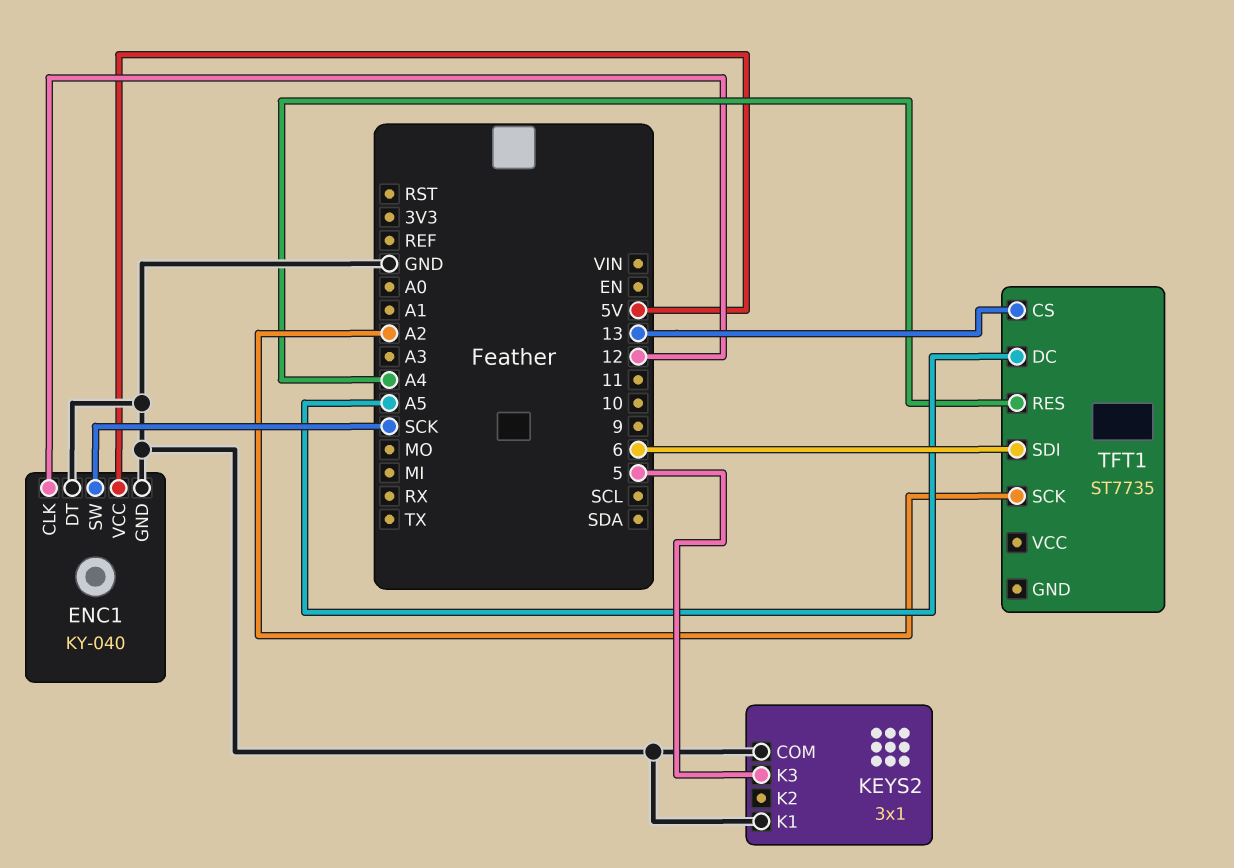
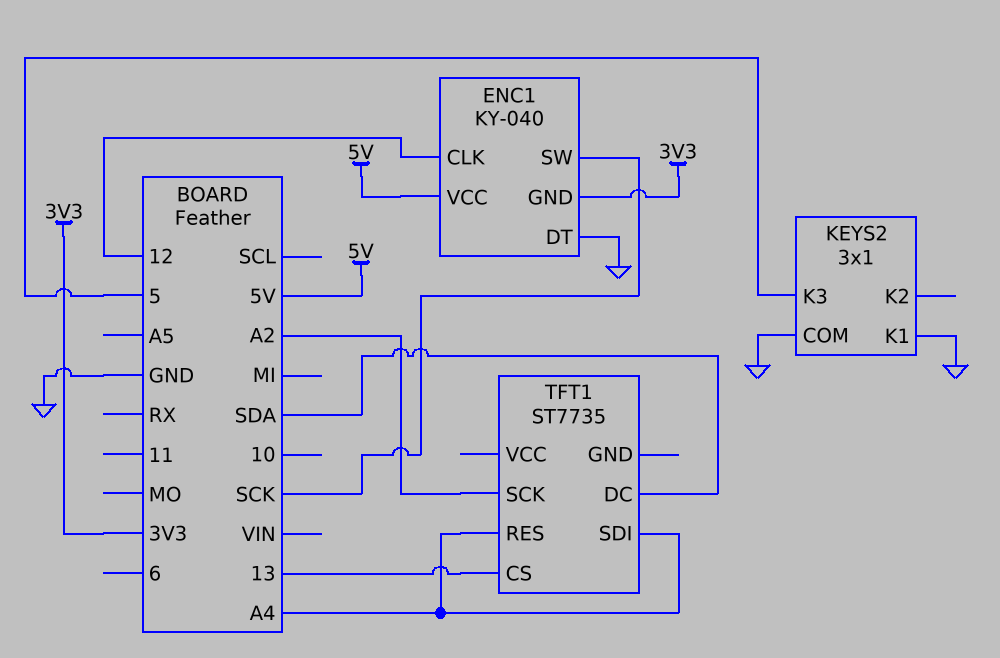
ENC1 pin GND: GND -> 3V3
TFT1 pin DC: A5 -> SDA
TFT1 pin SDI: 6 -> A4

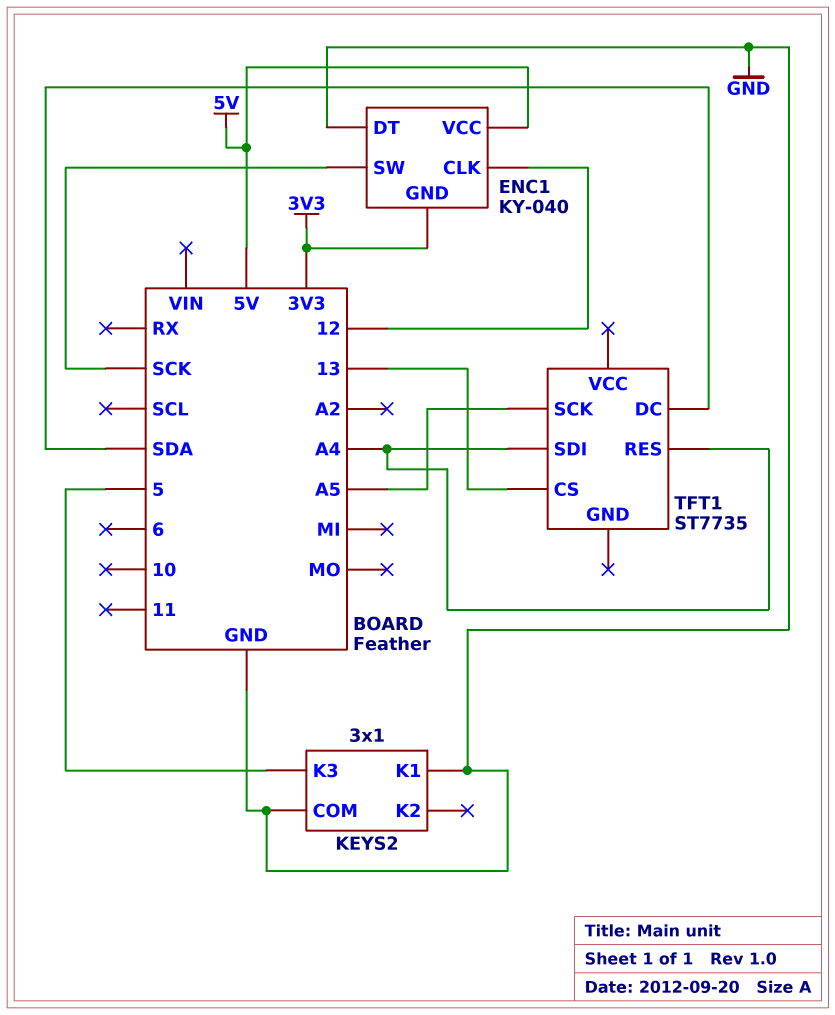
TFT1 pin SCK: A2 -> A5

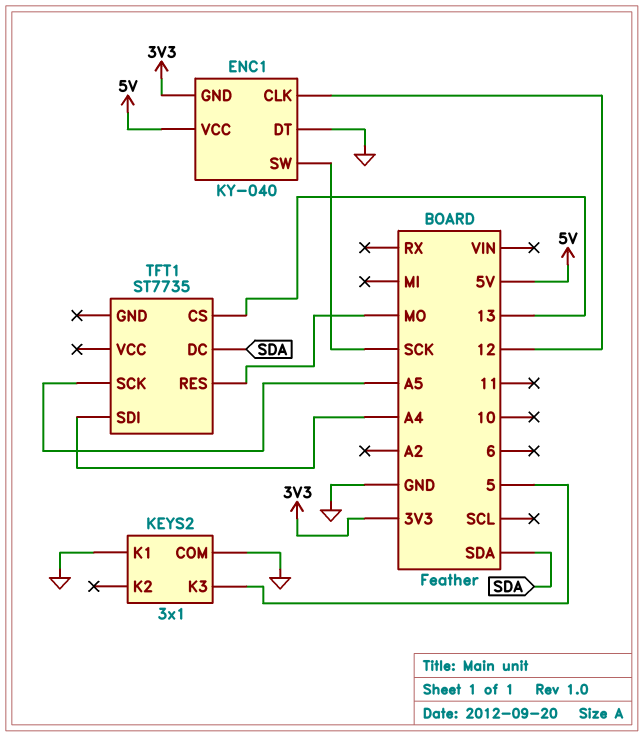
TFT1 pin RES: A4 -> MO

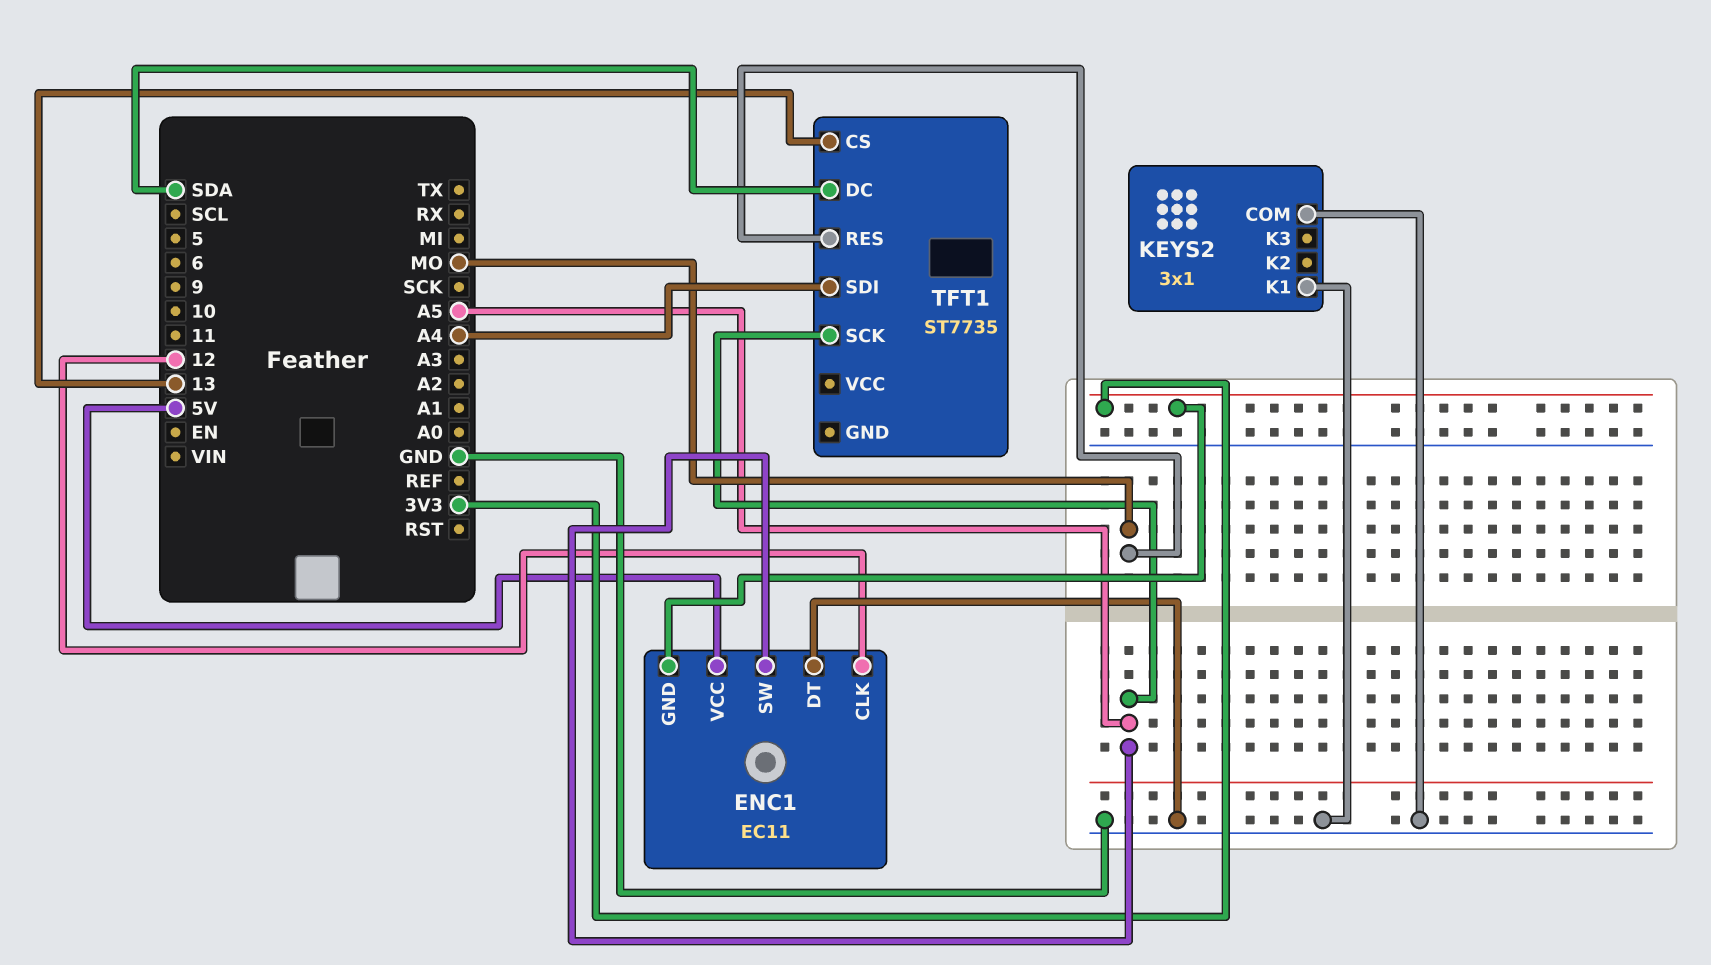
ENC1: KY-040 -> EC11
ENC1 pin SW: SCK -> A5
KEYS2 pin K3: 5 -> none

